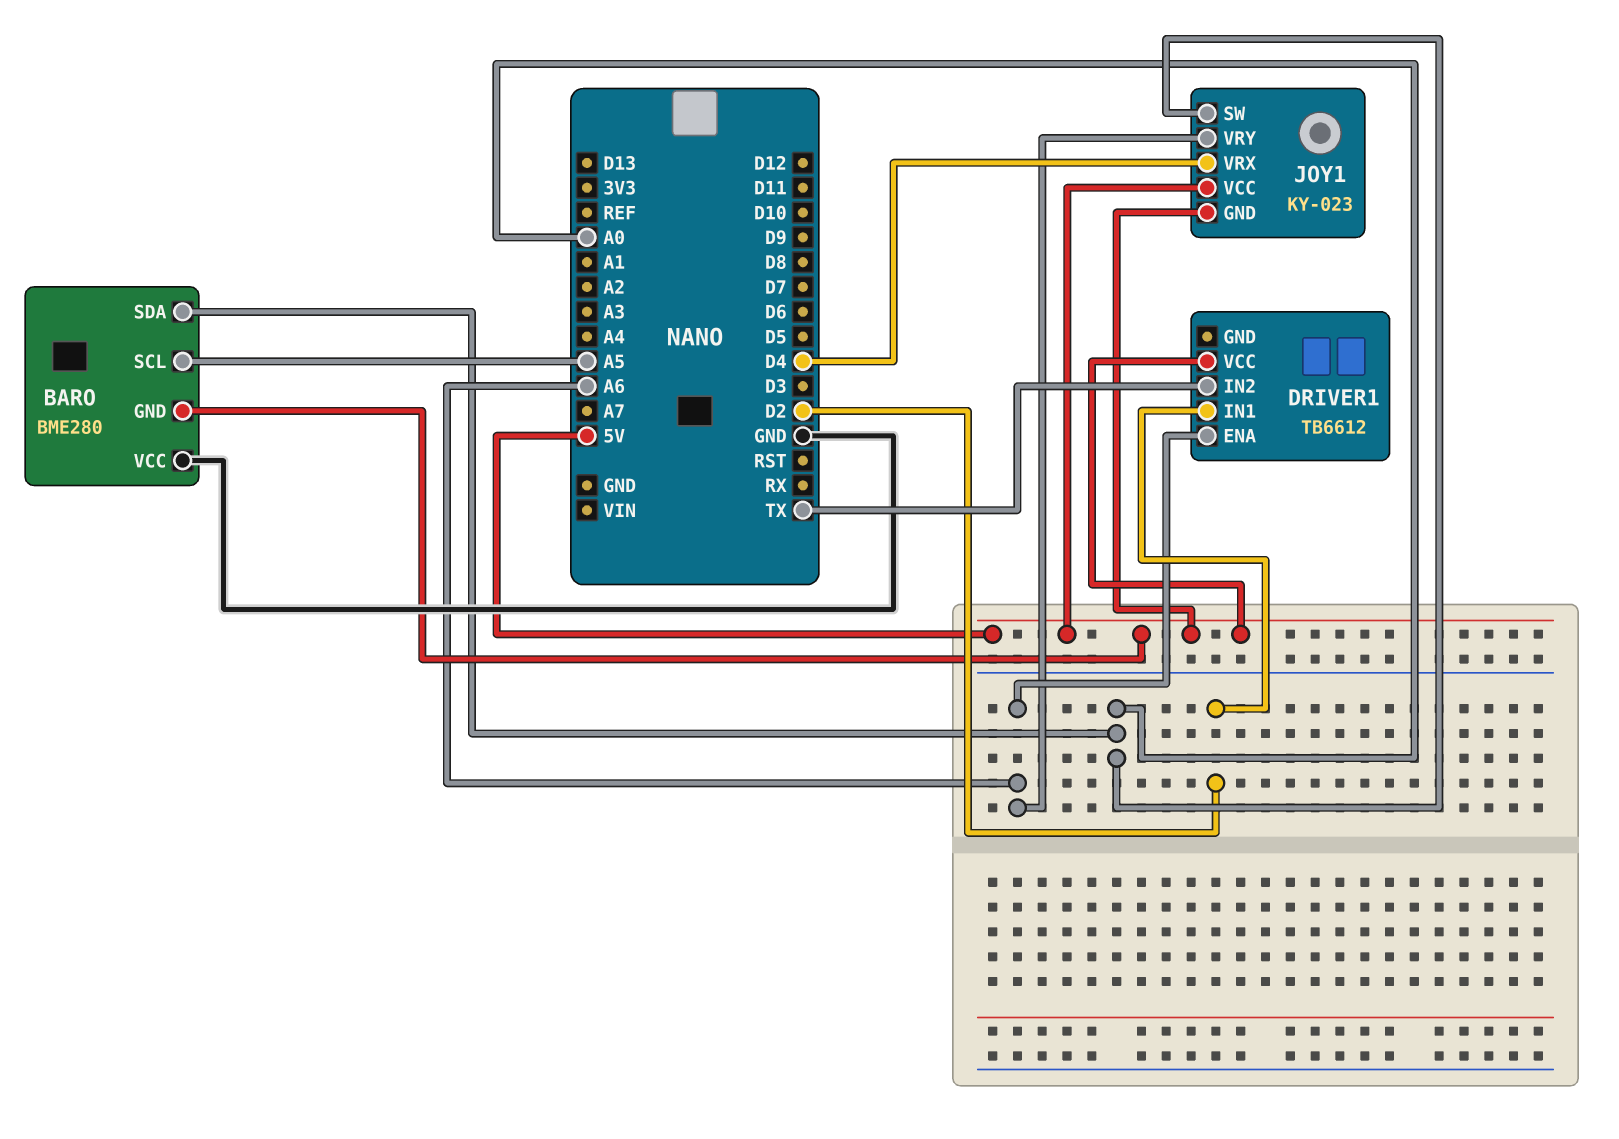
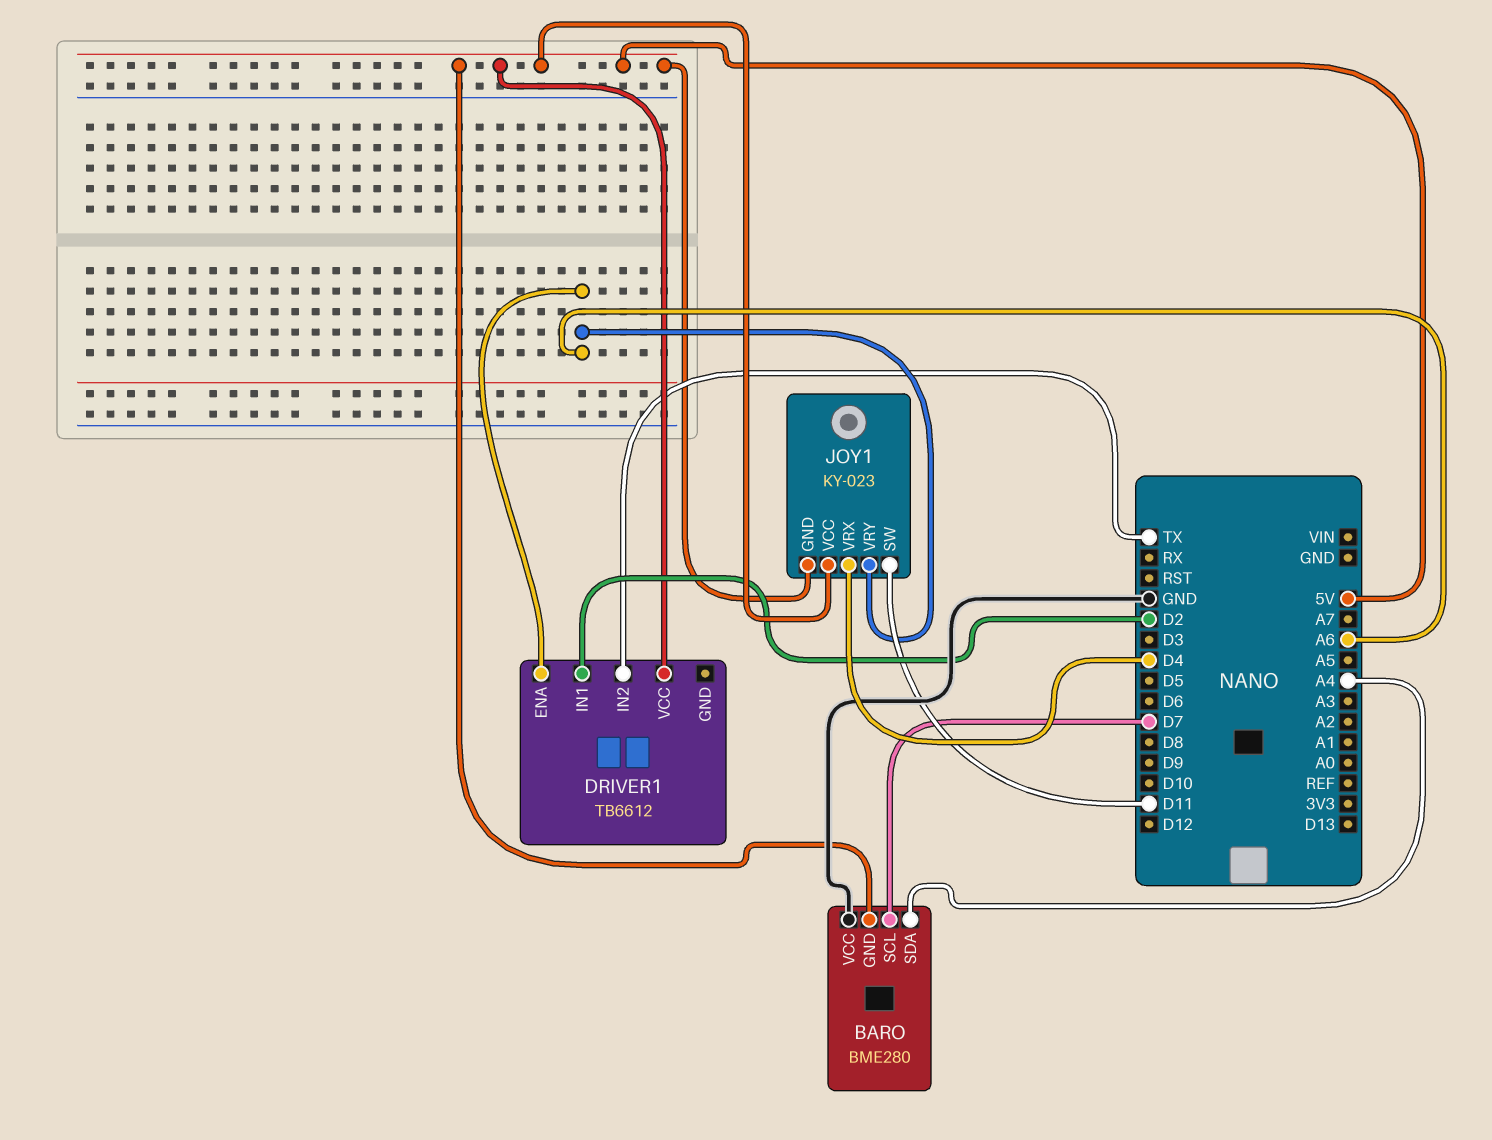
BARO pin SCL: A5 -> D7
BARO pin SDA: A0 -> A4
JOY1 pin SW: A0 -> D11

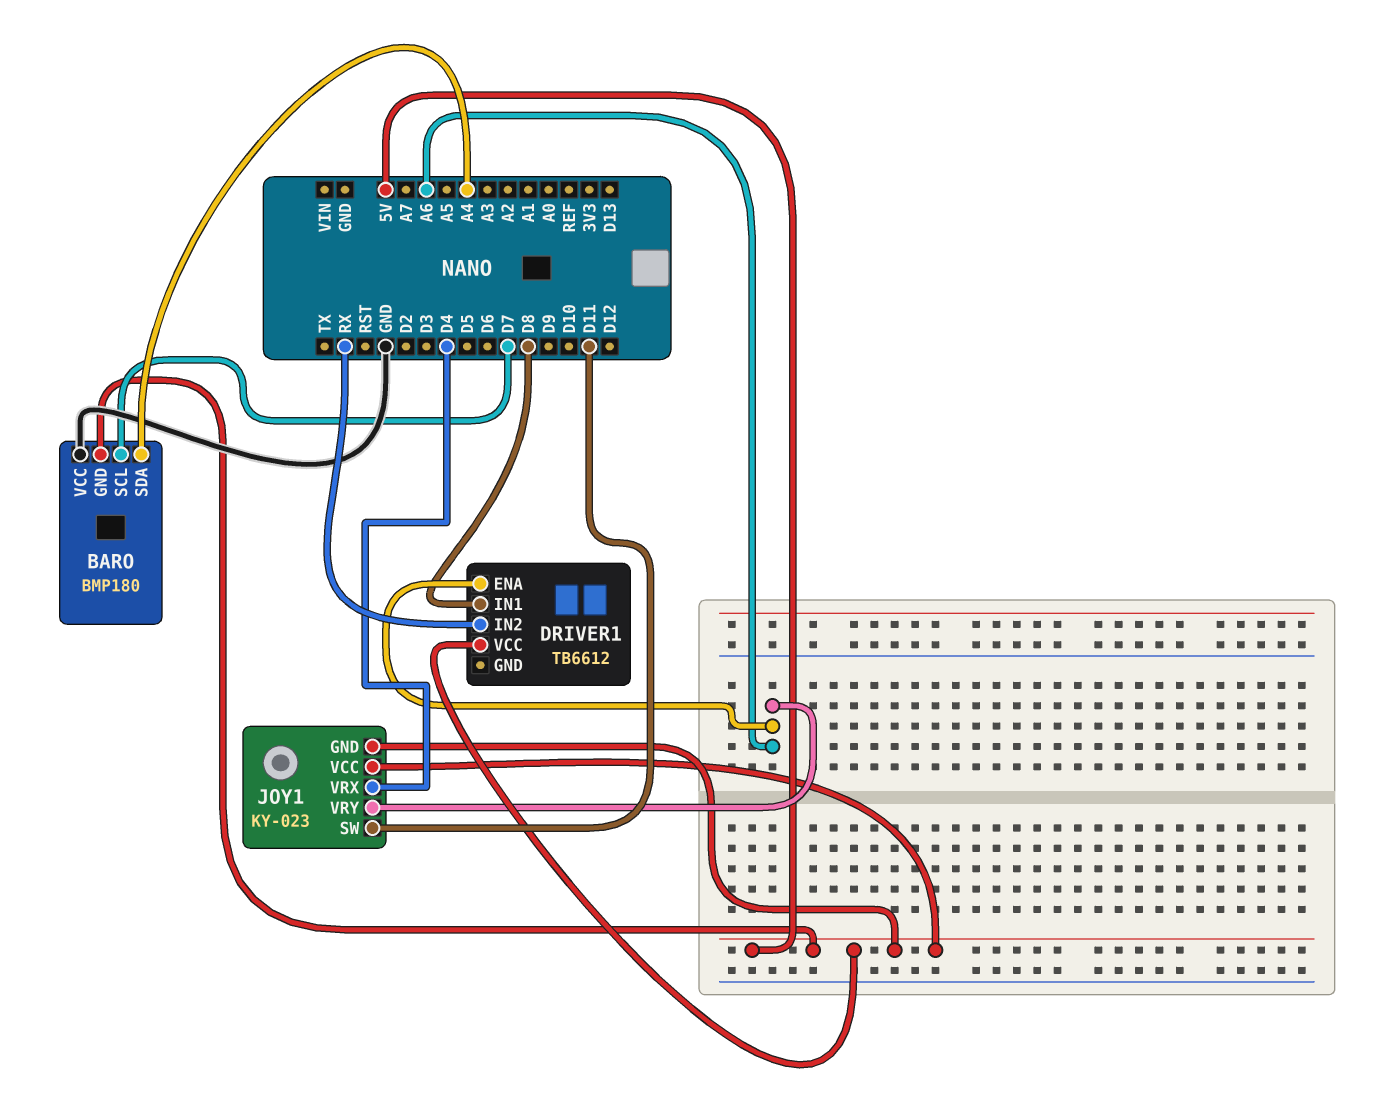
BARO: BME280 -> BMP180
DRIVER1 pin IN1: D2 -> D8
DRIVER1 pin IN2: TX -> RX

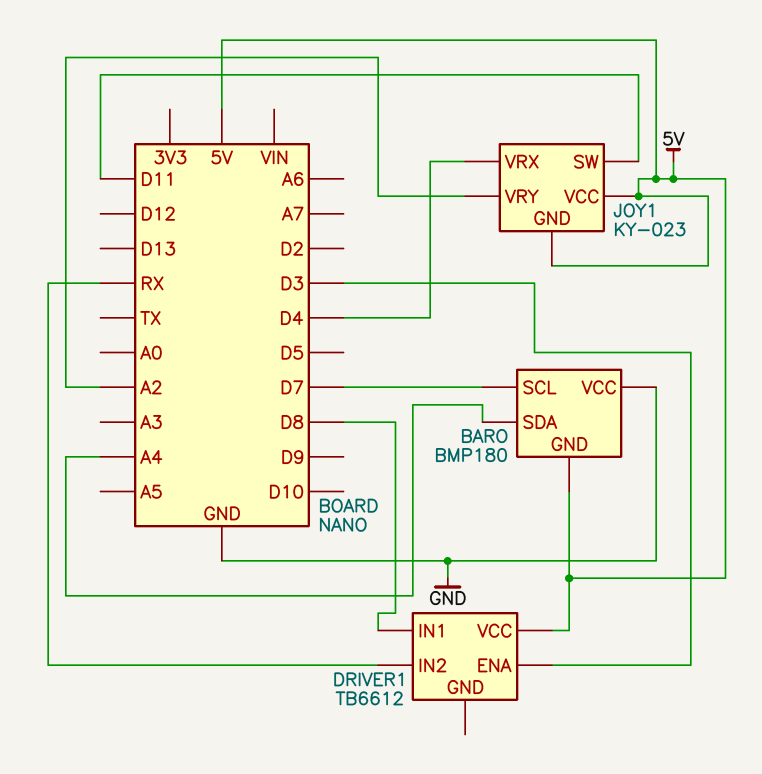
DRIVER1 pin ENA: A6 -> D3
JOY1 pin VRY: A6 -> A2

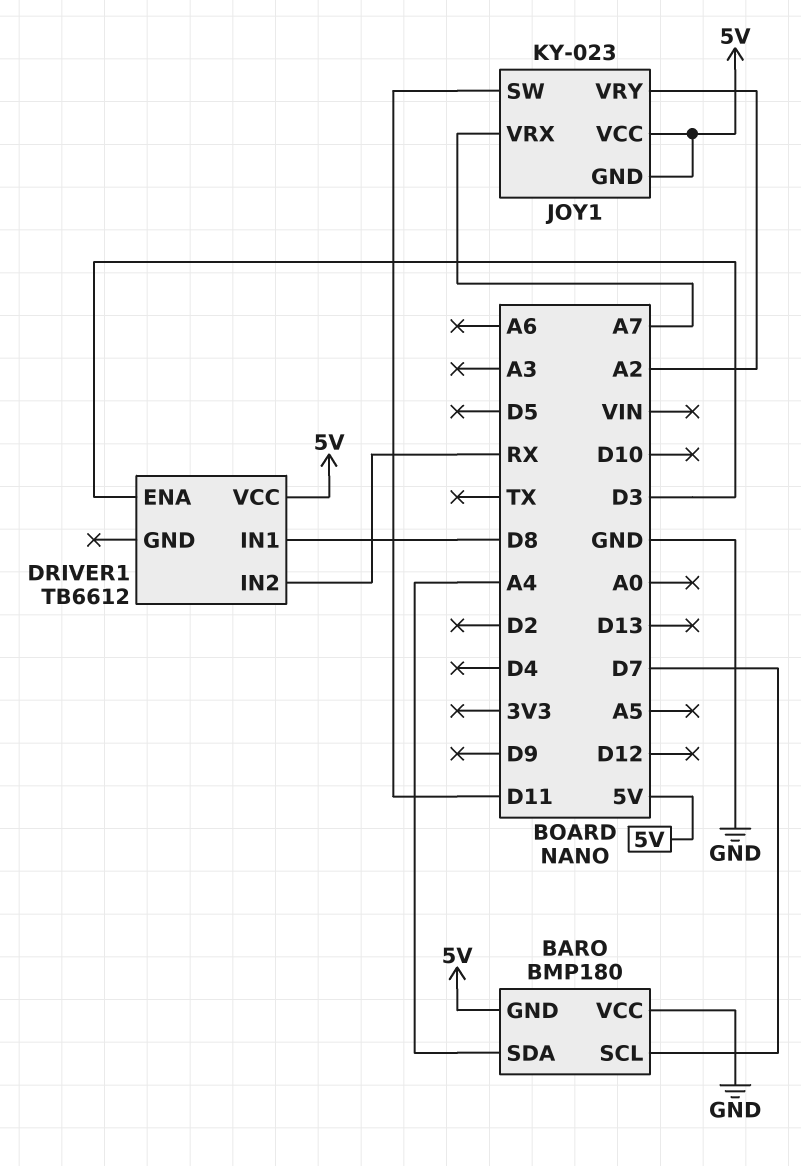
JOY1 pin VRX: D4 -> A7

